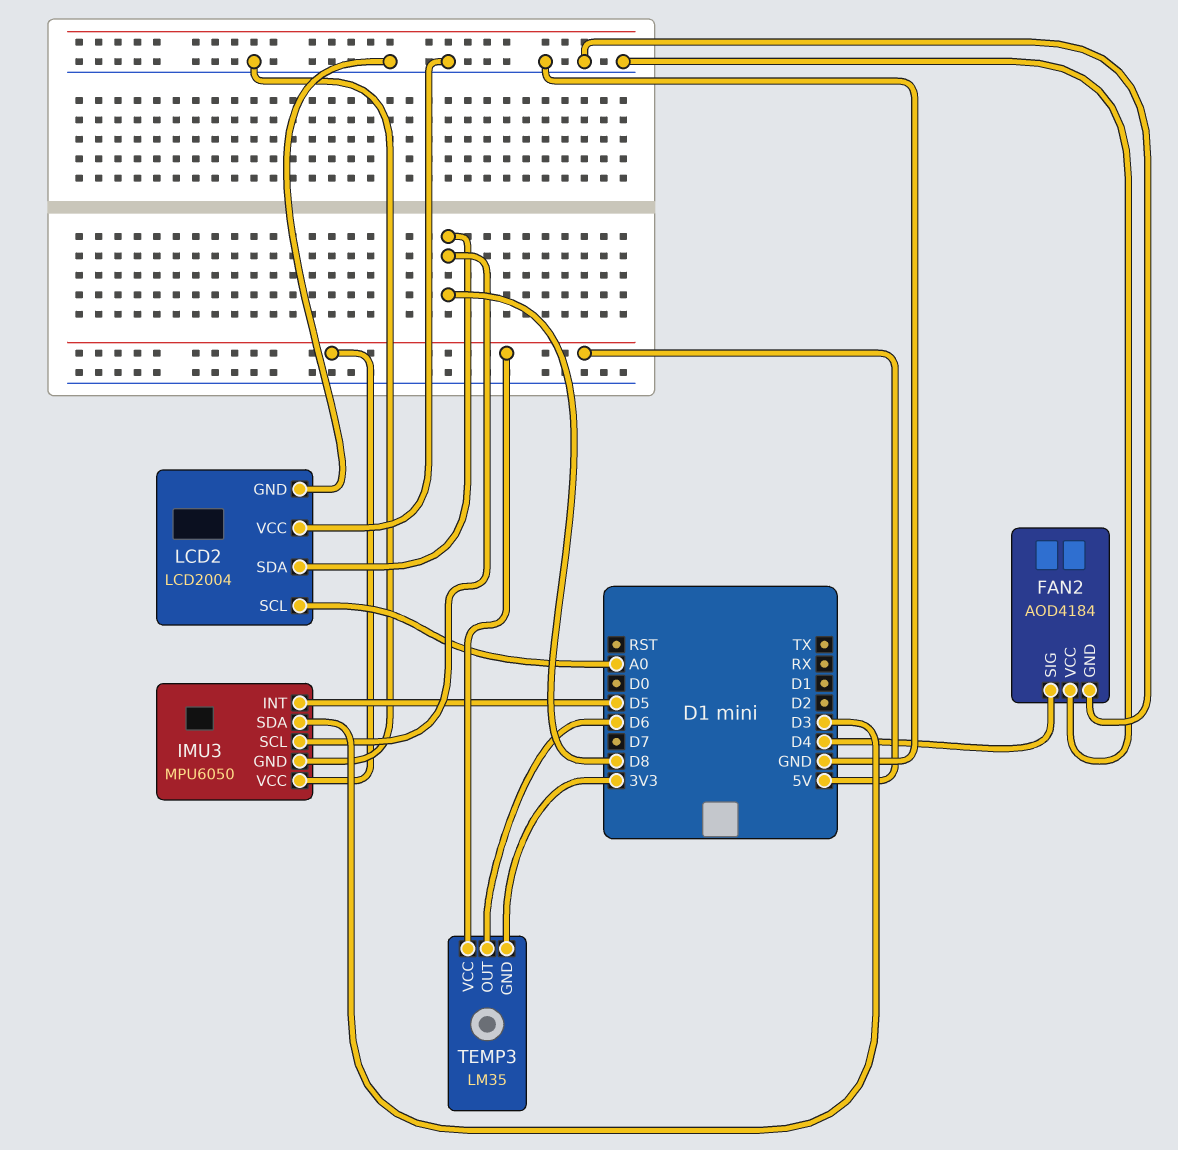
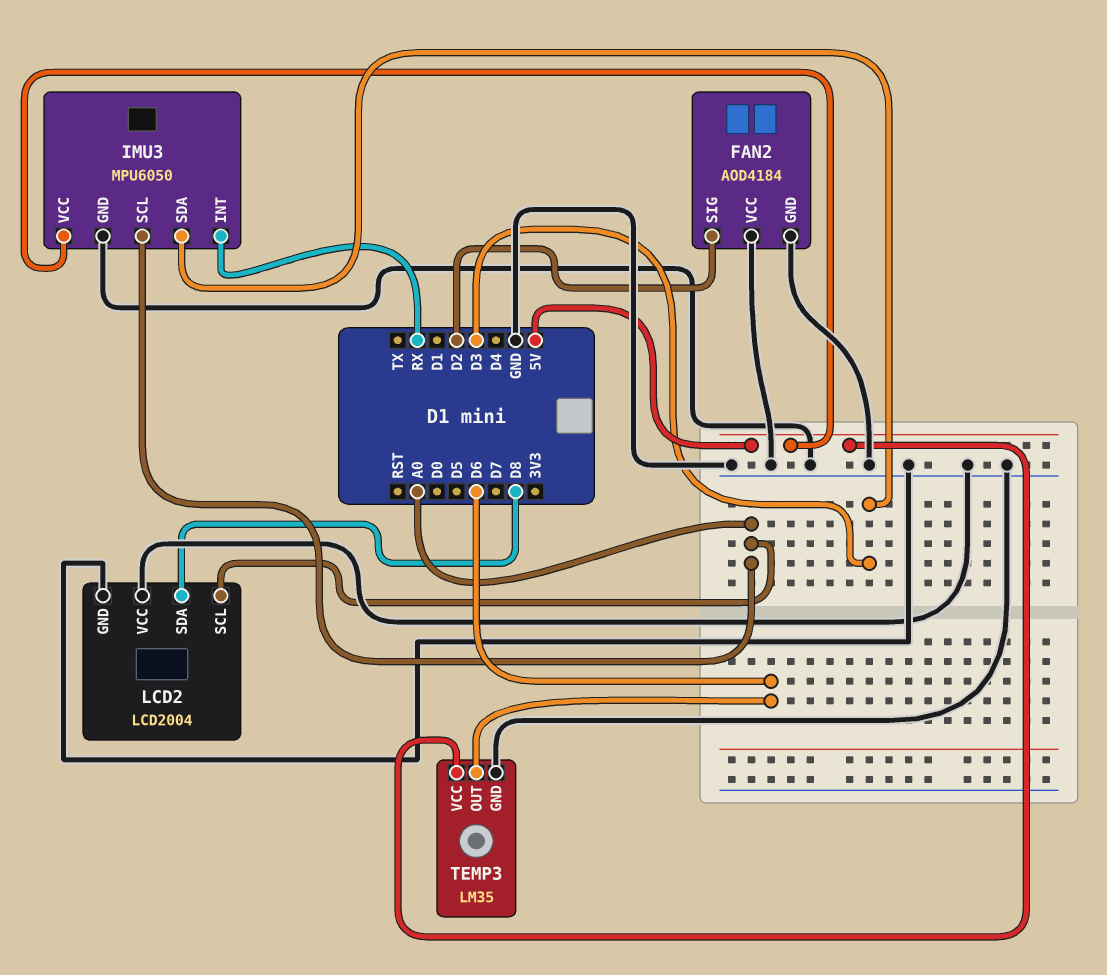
FAN2 pin SIG: D4 -> D2
IMU3 pin INT: D5 -> RX
IMU3 pin SCL: D8 -> A0
TEMP3 pin GND: 3V3 -> GND

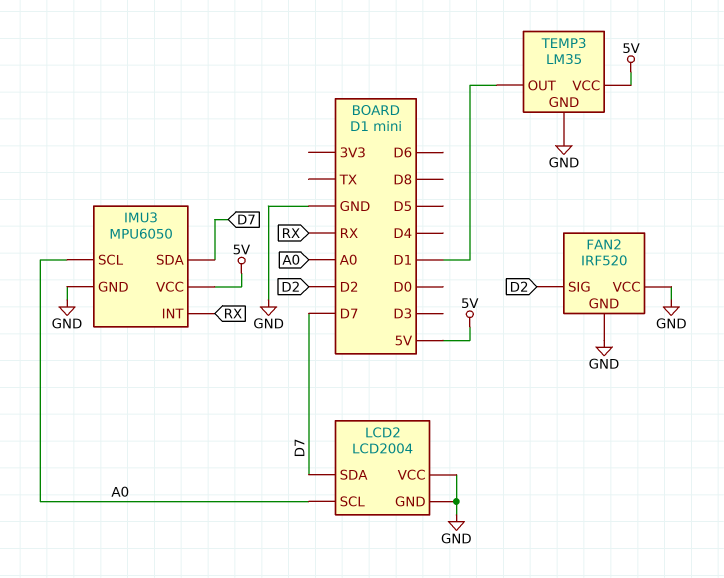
FAN2: AOD4184 -> IRF520
IMU3 pin SDA: D3 -> D7
LCD2 pin SDA: D8 -> D7
TEMP3 pin OUT: D6 -> D1

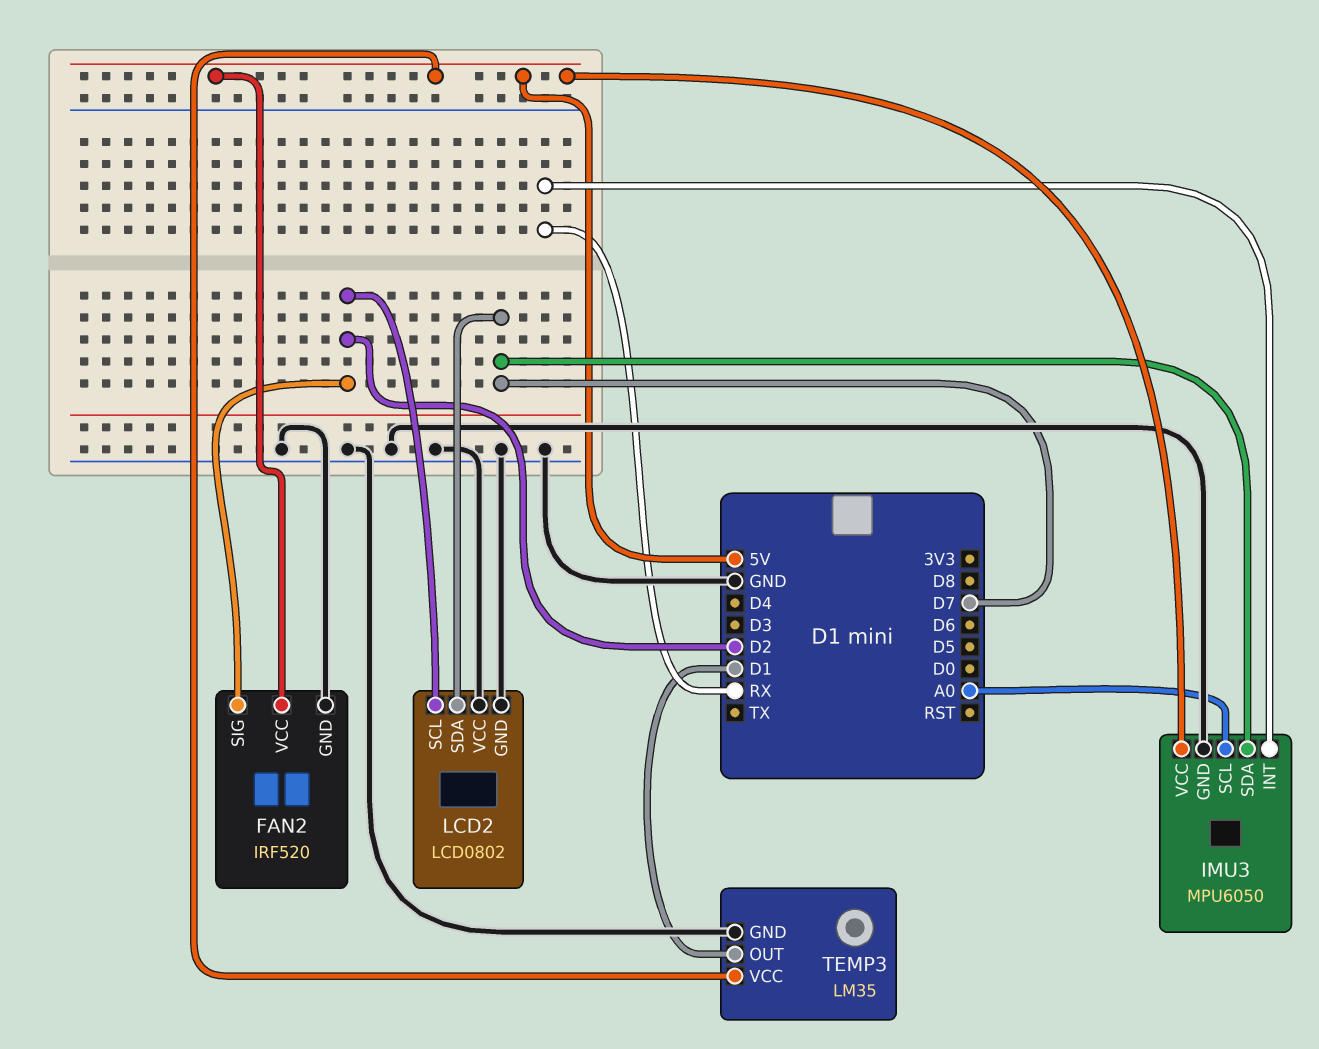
FAN2 pin VCC: GND -> 5V
LCD2: LCD2004 -> LCD0802
LCD2 pin SCL: A0 -> D2

